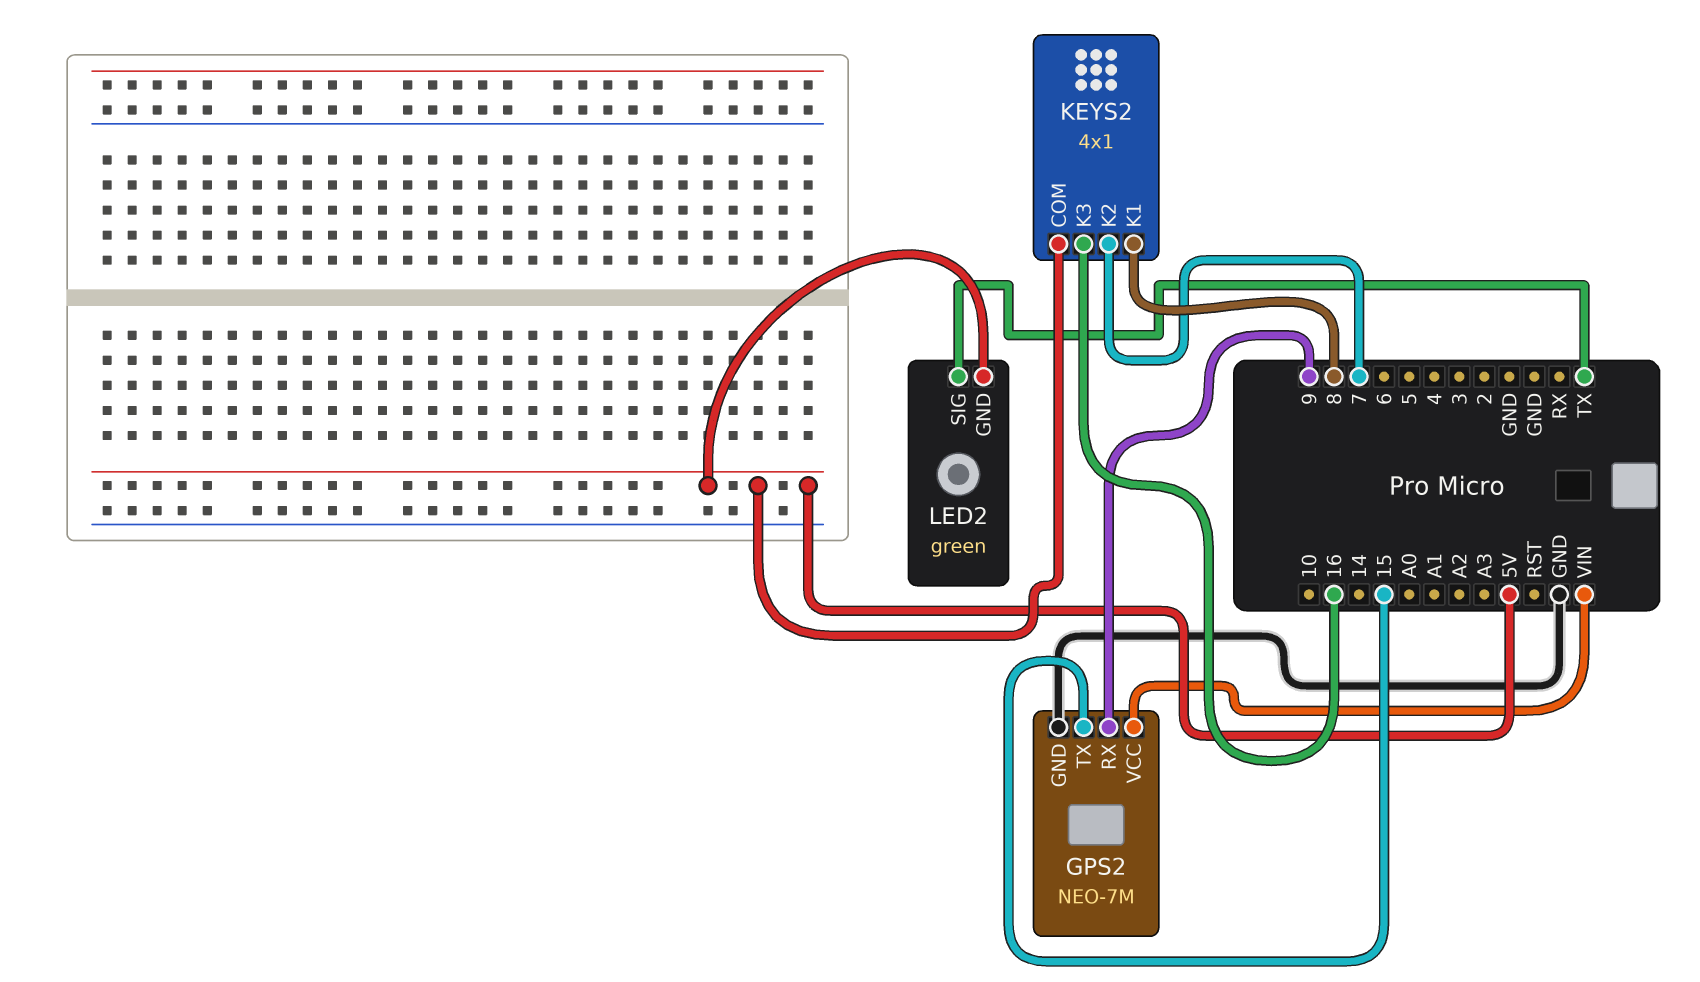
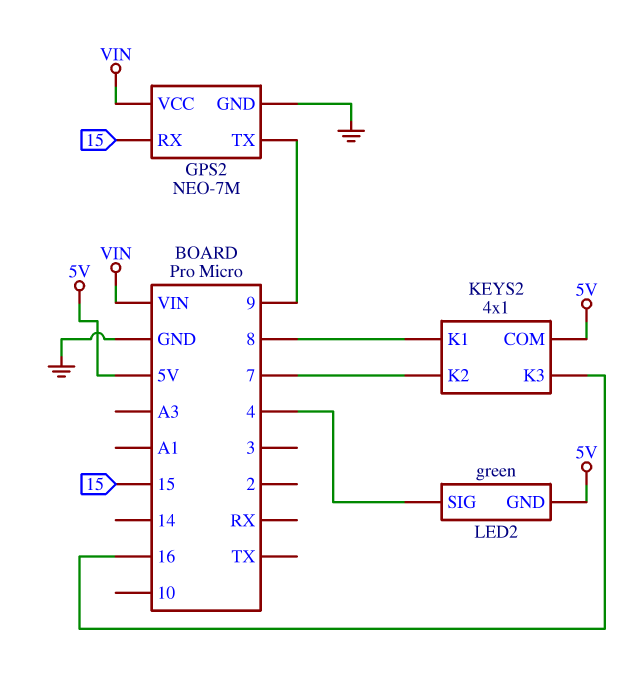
GPS2 pin RX: 9 -> 15
GPS2 pin TX: 15 -> 9
LED2 pin SIG: TX -> 4

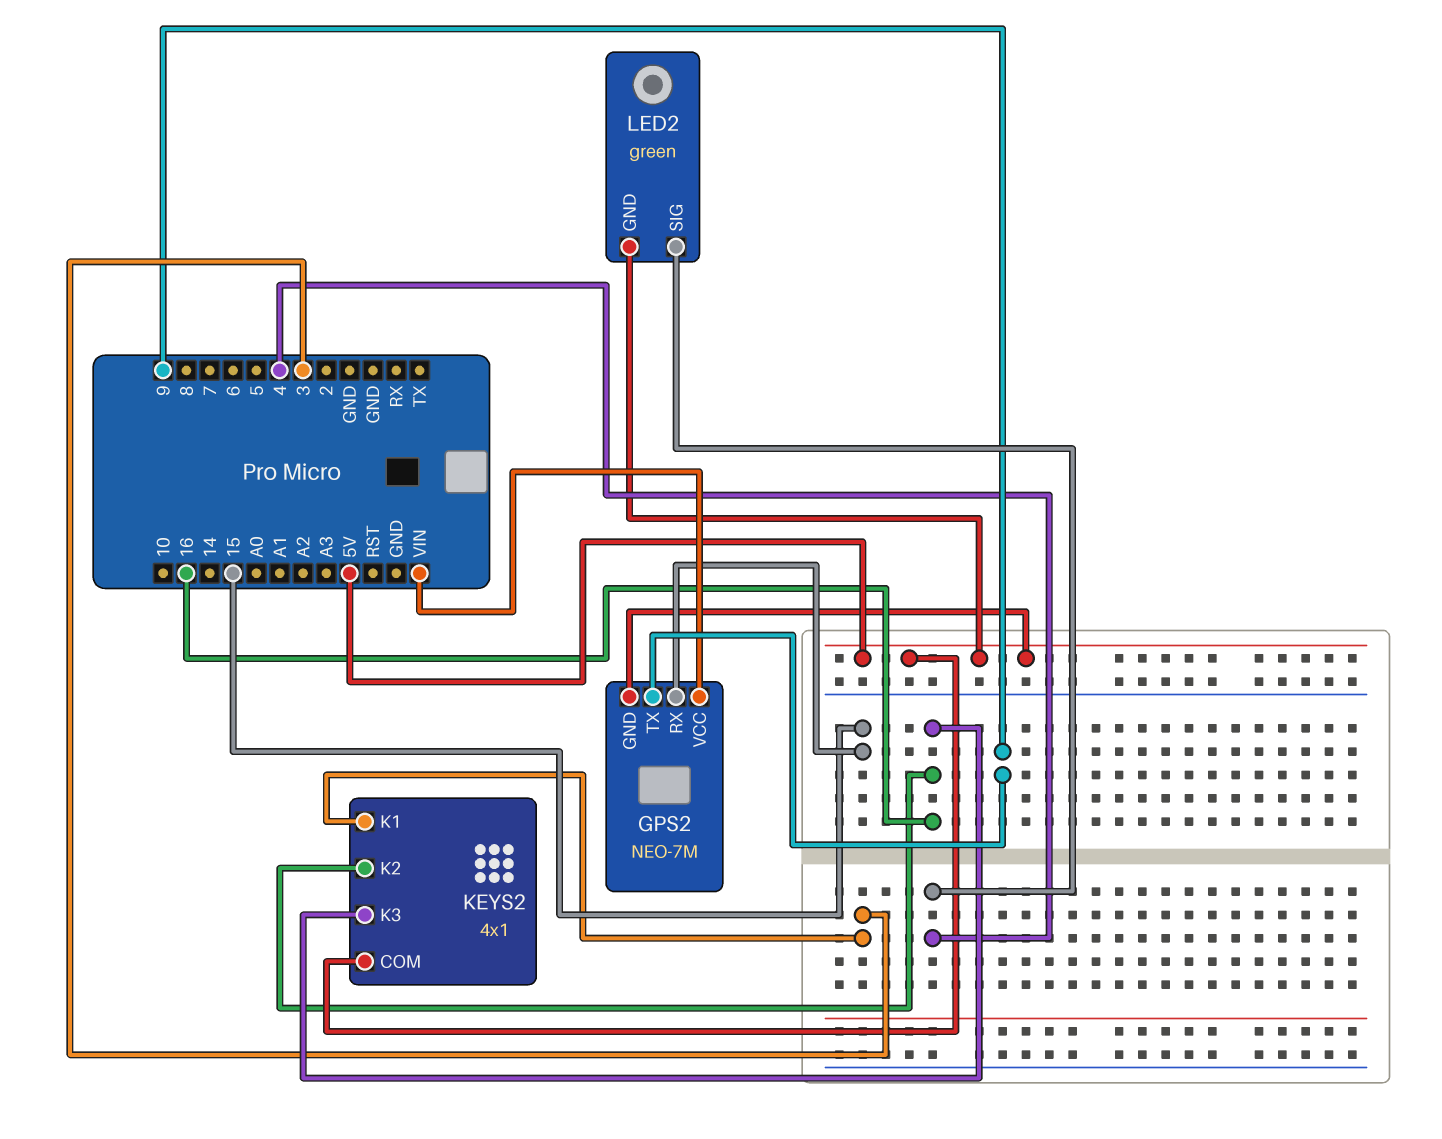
GPS2 pin GND: GND -> 5V
KEYS2 pin K1: 8 -> 3
KEYS2 pin K2: 7 -> 16

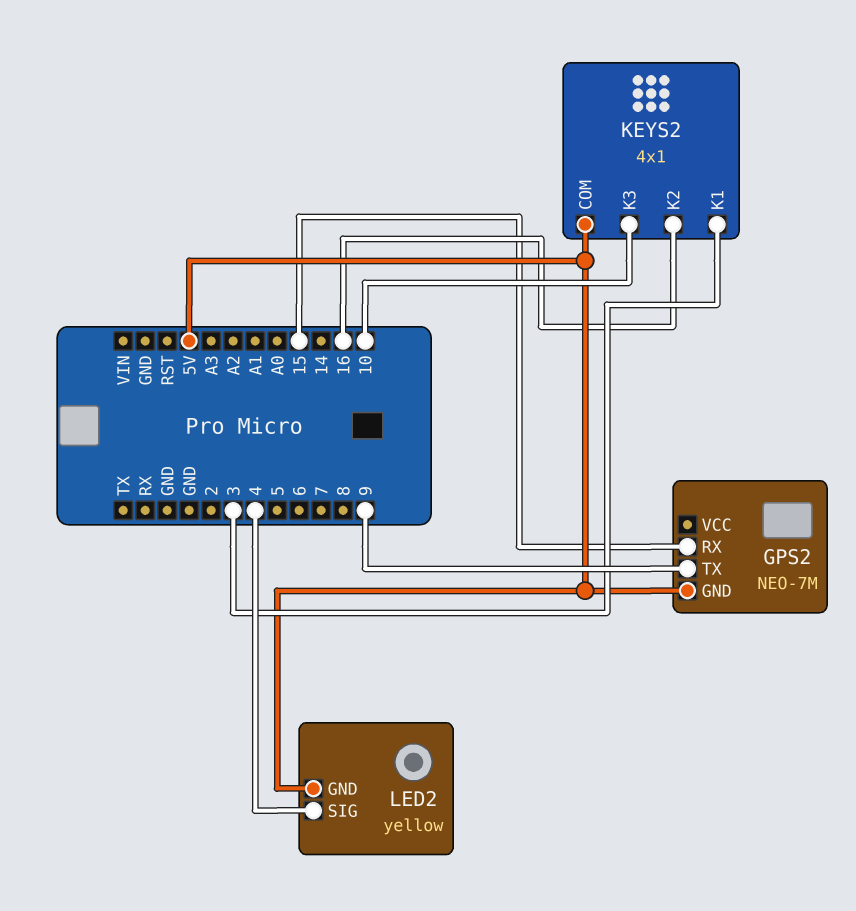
GPS2 pin VCC: VIN -> none
KEYS2 pin K3: 16 -> 10
LED2: green -> yellow

